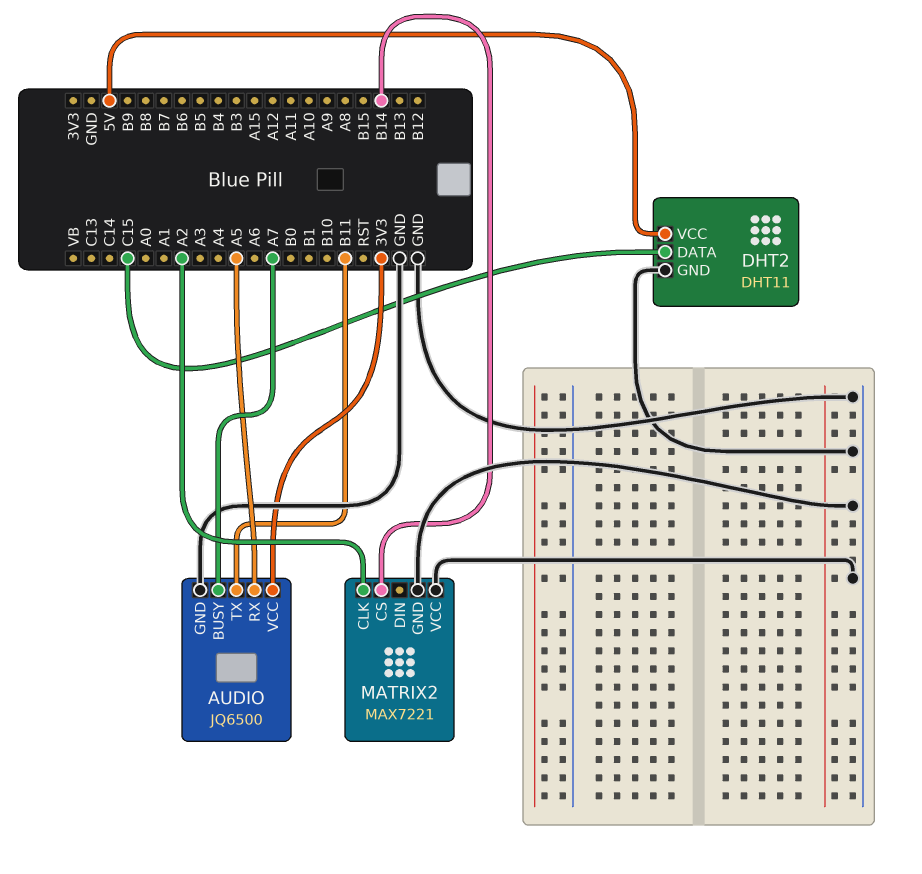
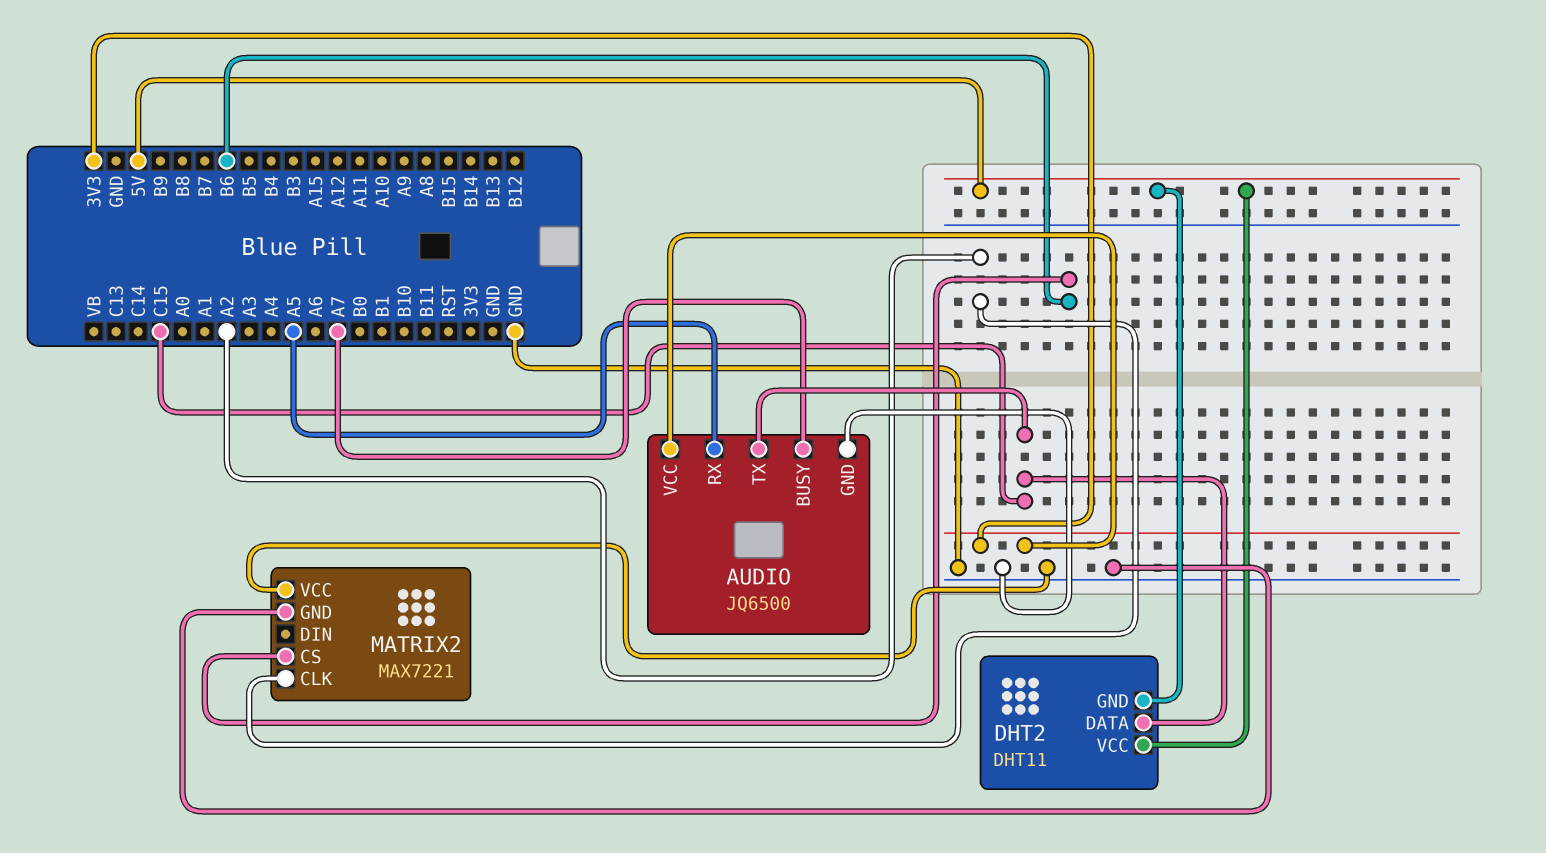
AUDIO pin TX: B11 -> C15
DHT2 pin GND: GND -> 5V
MATRIX2 pin CS: B14 -> B6

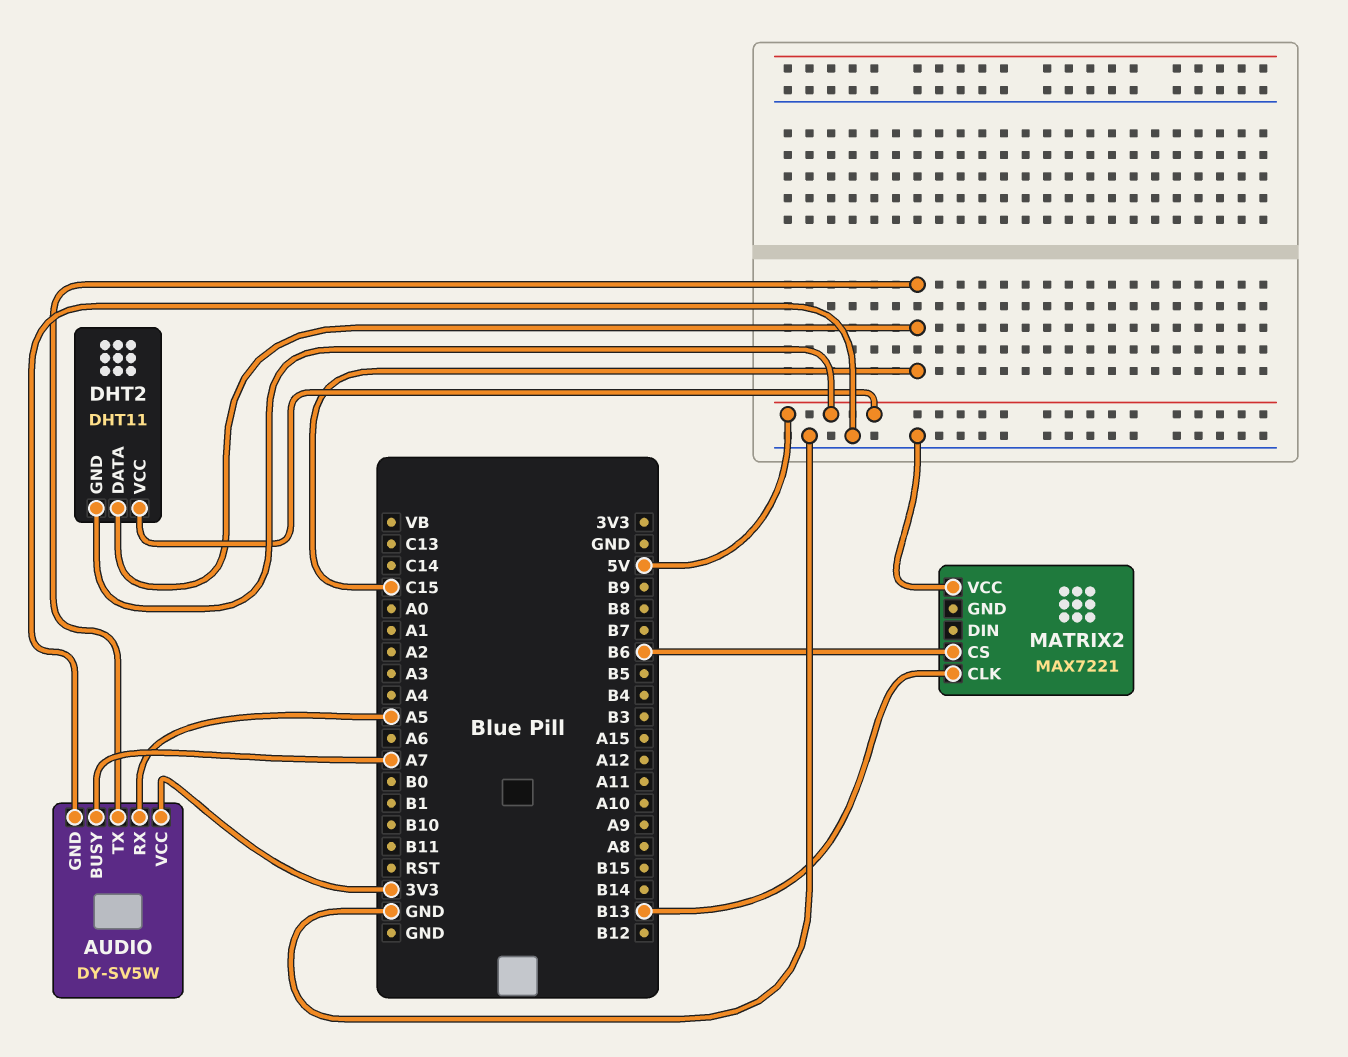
AUDIO: JQ6500 -> DY-SV5W
MATRIX2 pin CLK: A2 -> B13
MATRIX2 pin GND: GND -> none

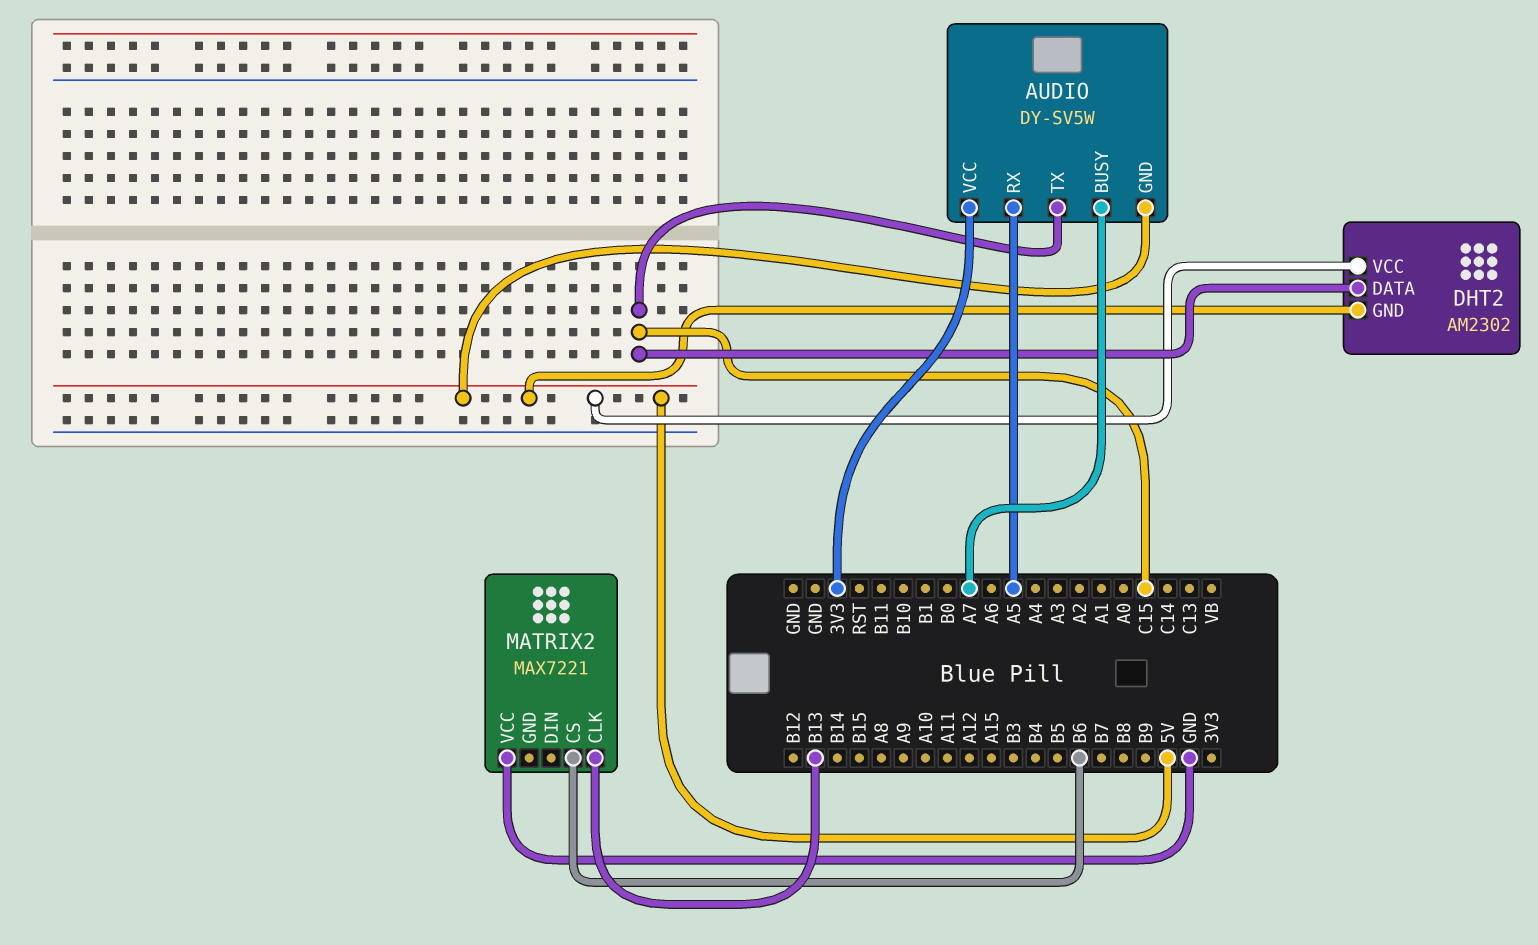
AUDIO pin GND: GND -> 5V
DHT2: DHT11 -> AM2302

